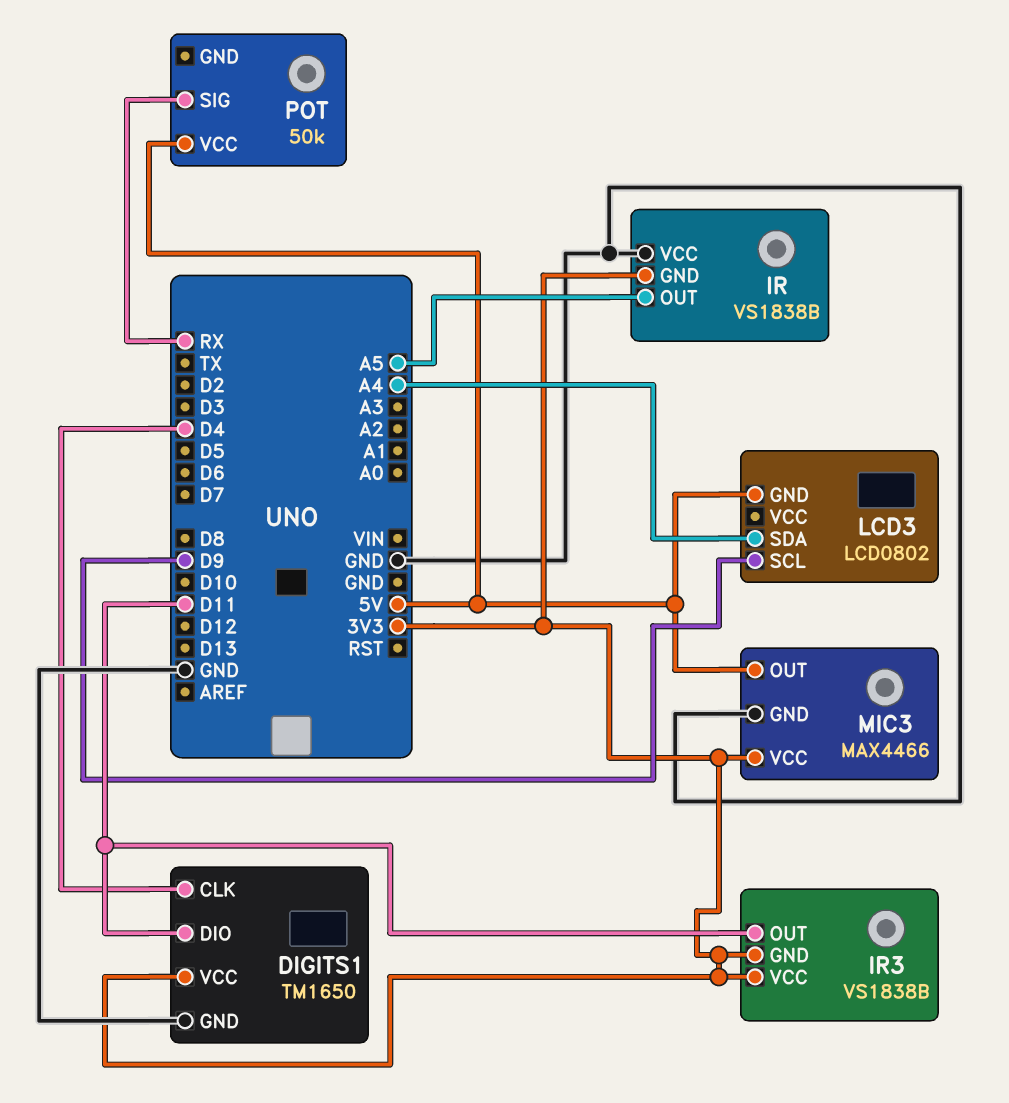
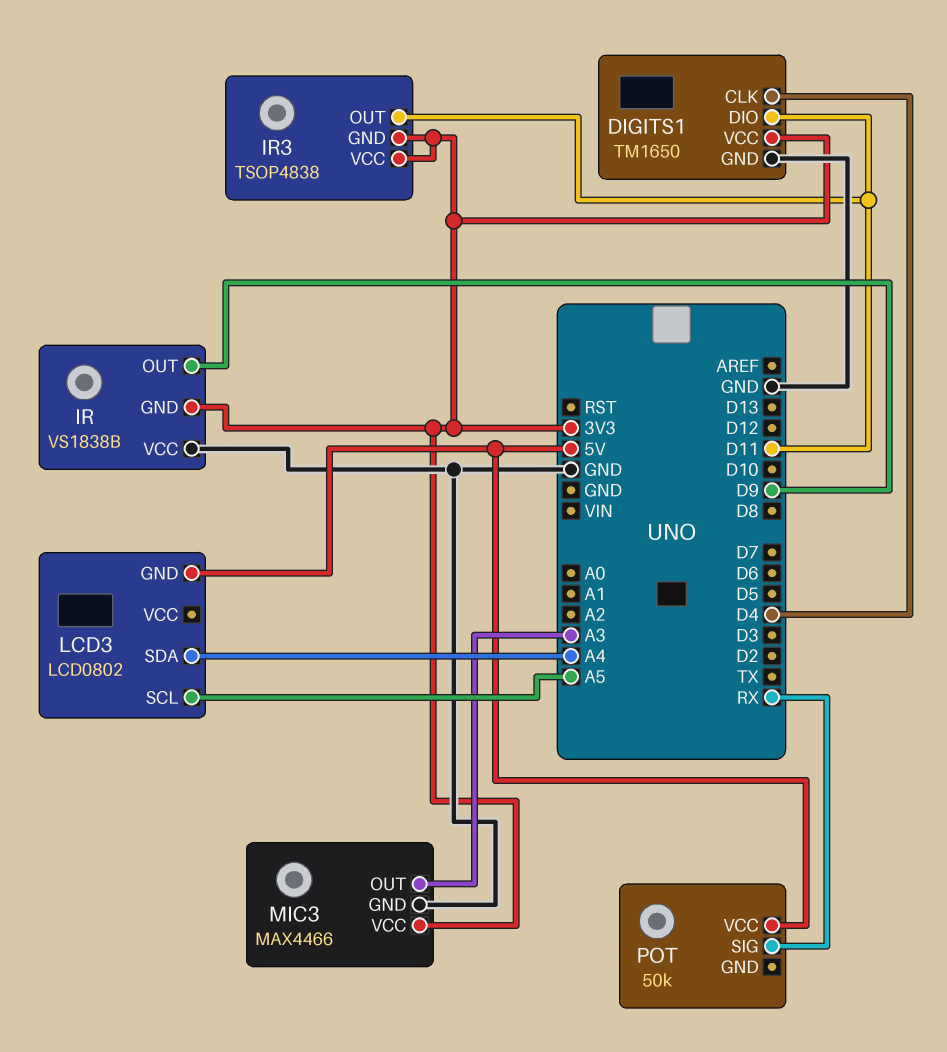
IR pin OUT: A5 -> D9
IR3: VS1838B -> TSOP4838
LCD3 pin SCL: D9 -> A5
MIC3 pin OUT: 5V -> A3

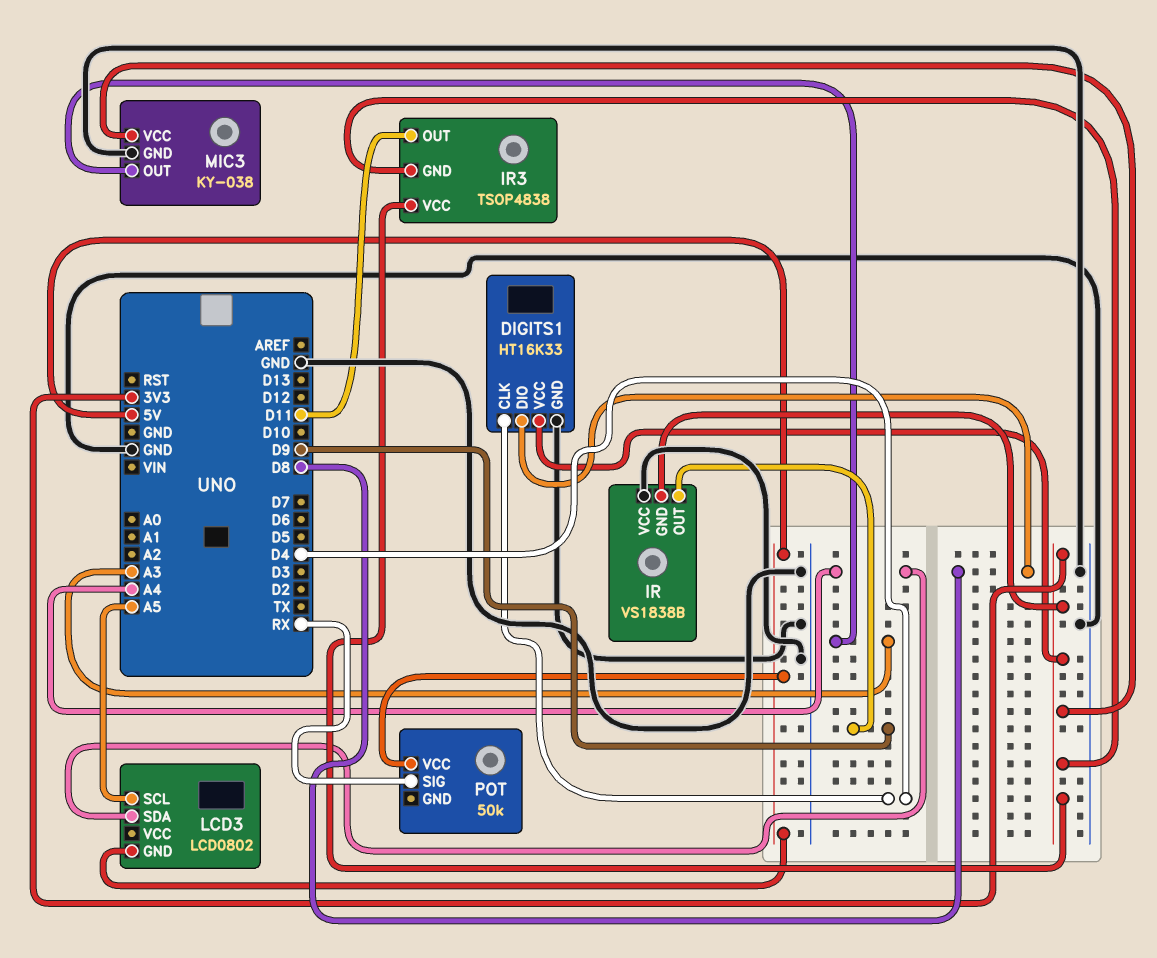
DIGITS1: TM1650 -> HT16K33
DIGITS1 pin DIO: D11 -> D8
MIC3: MAX4466 -> KY-038

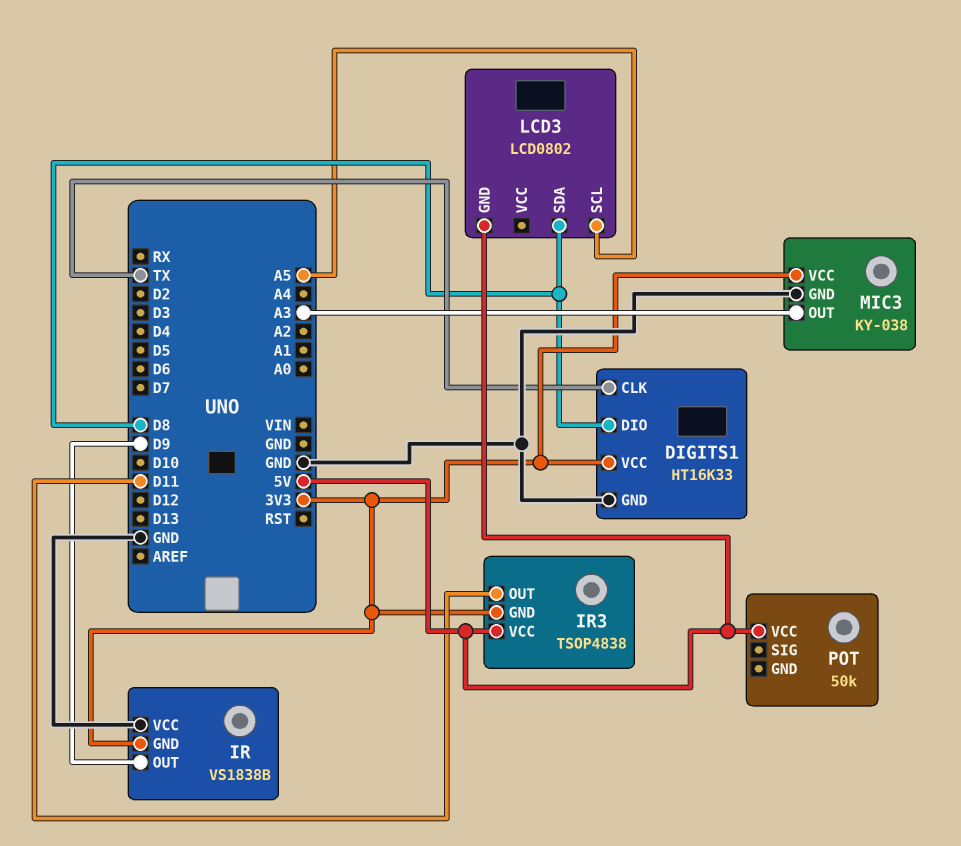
DIGITS1 pin CLK: D4 -> TX
IR3 pin VCC: 3V3 -> 5V
LCD3 pin SDA: A4 -> D8
POT pin SIG: RX -> none

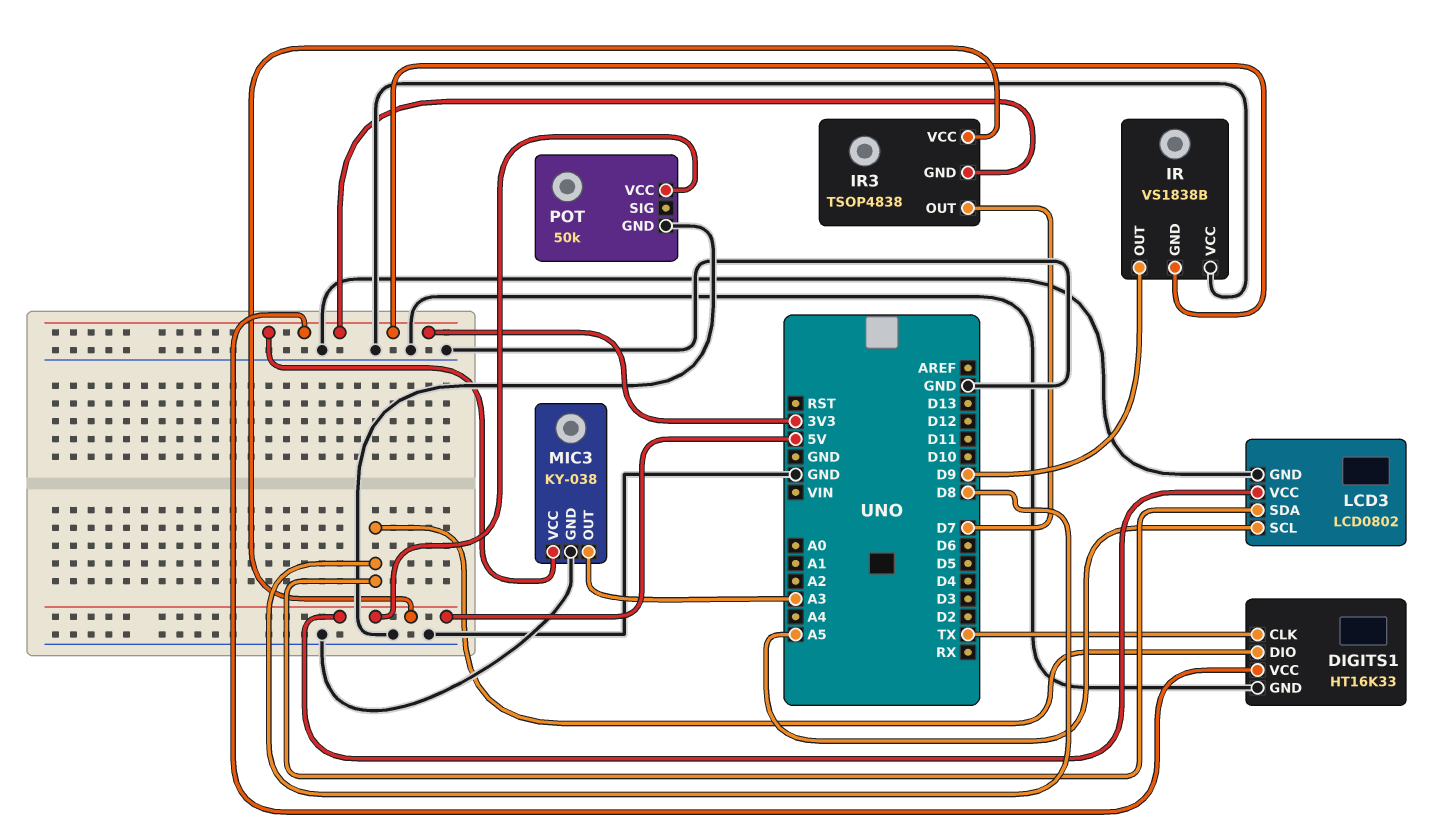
IR3 pin OUT: D11 -> D7
LCD3 pin GND: 5V -> GND
LCD3 pin VCC: none -> 5V
POT pin GND: none -> GND

